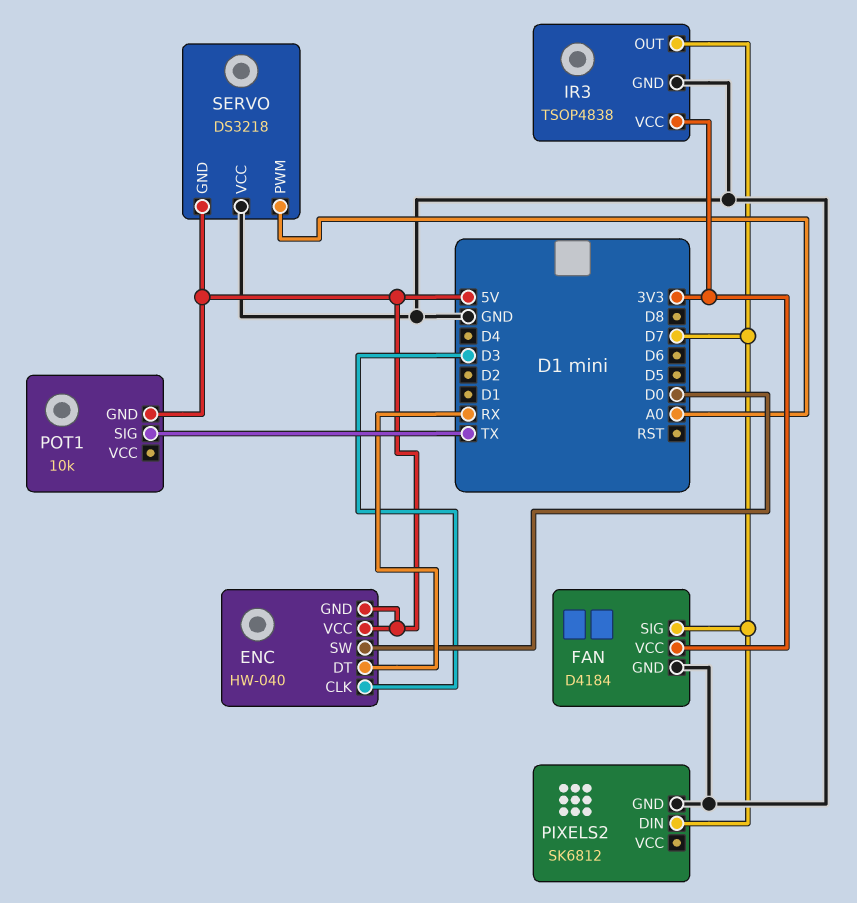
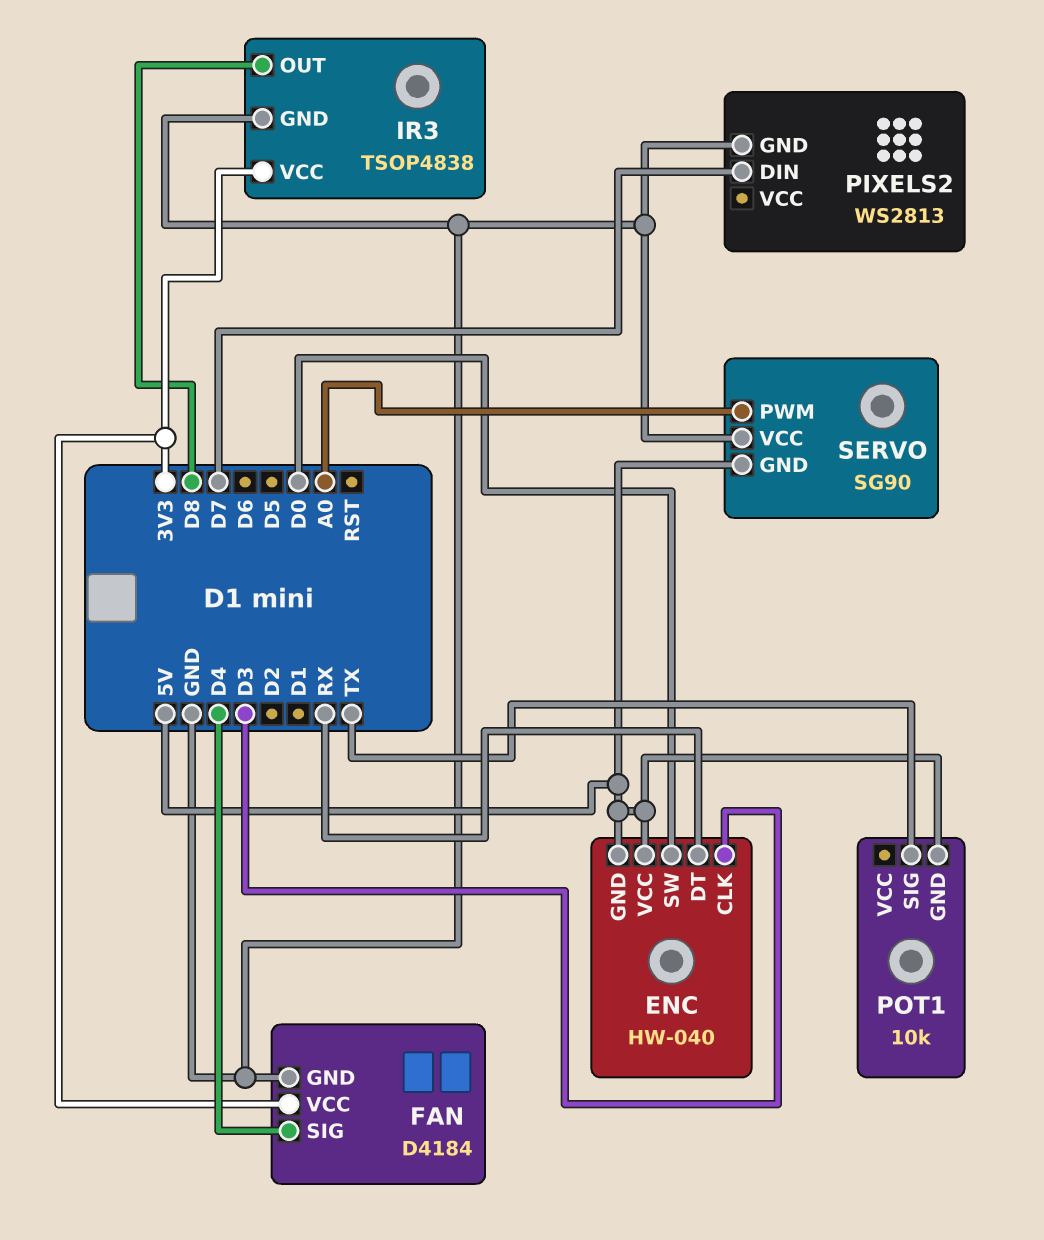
FAN pin SIG: D7 -> D4
IR3 pin OUT: D7 -> D8
PIXELS2: SK6812 -> WS2813
SERVO: DS3218 -> SG90

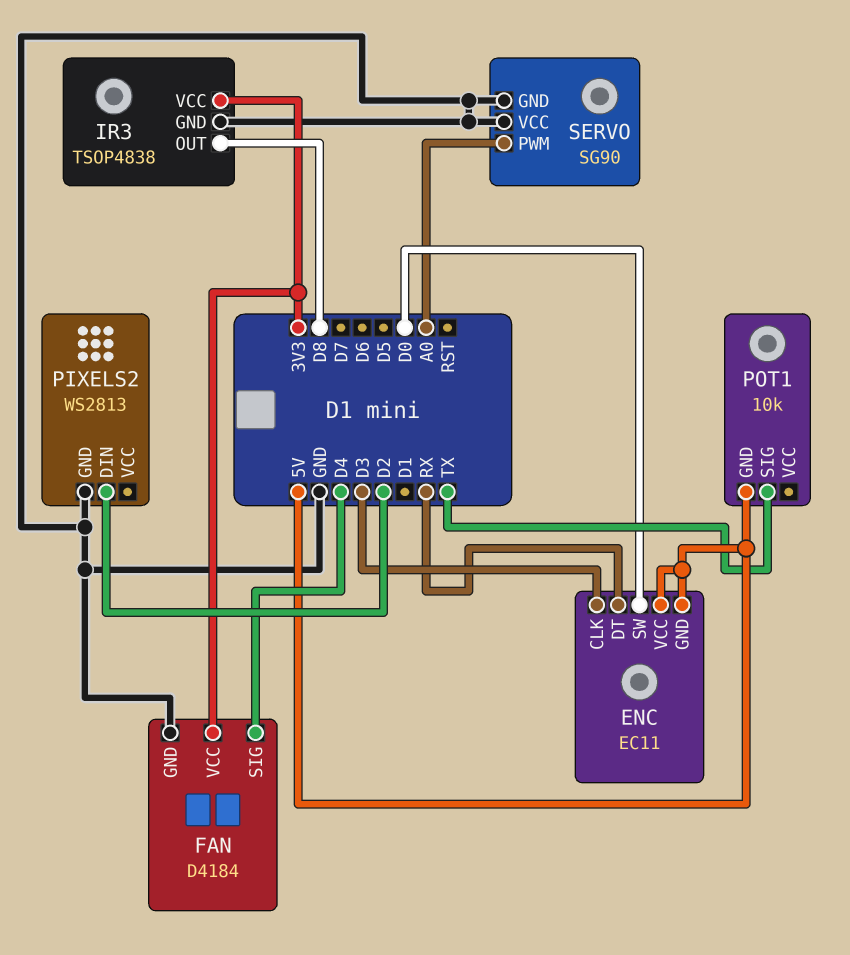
ENC: HW-040 -> EC11
PIXELS2 pin DIN: D7 -> D2
SERVO pin GND: 5V -> GND

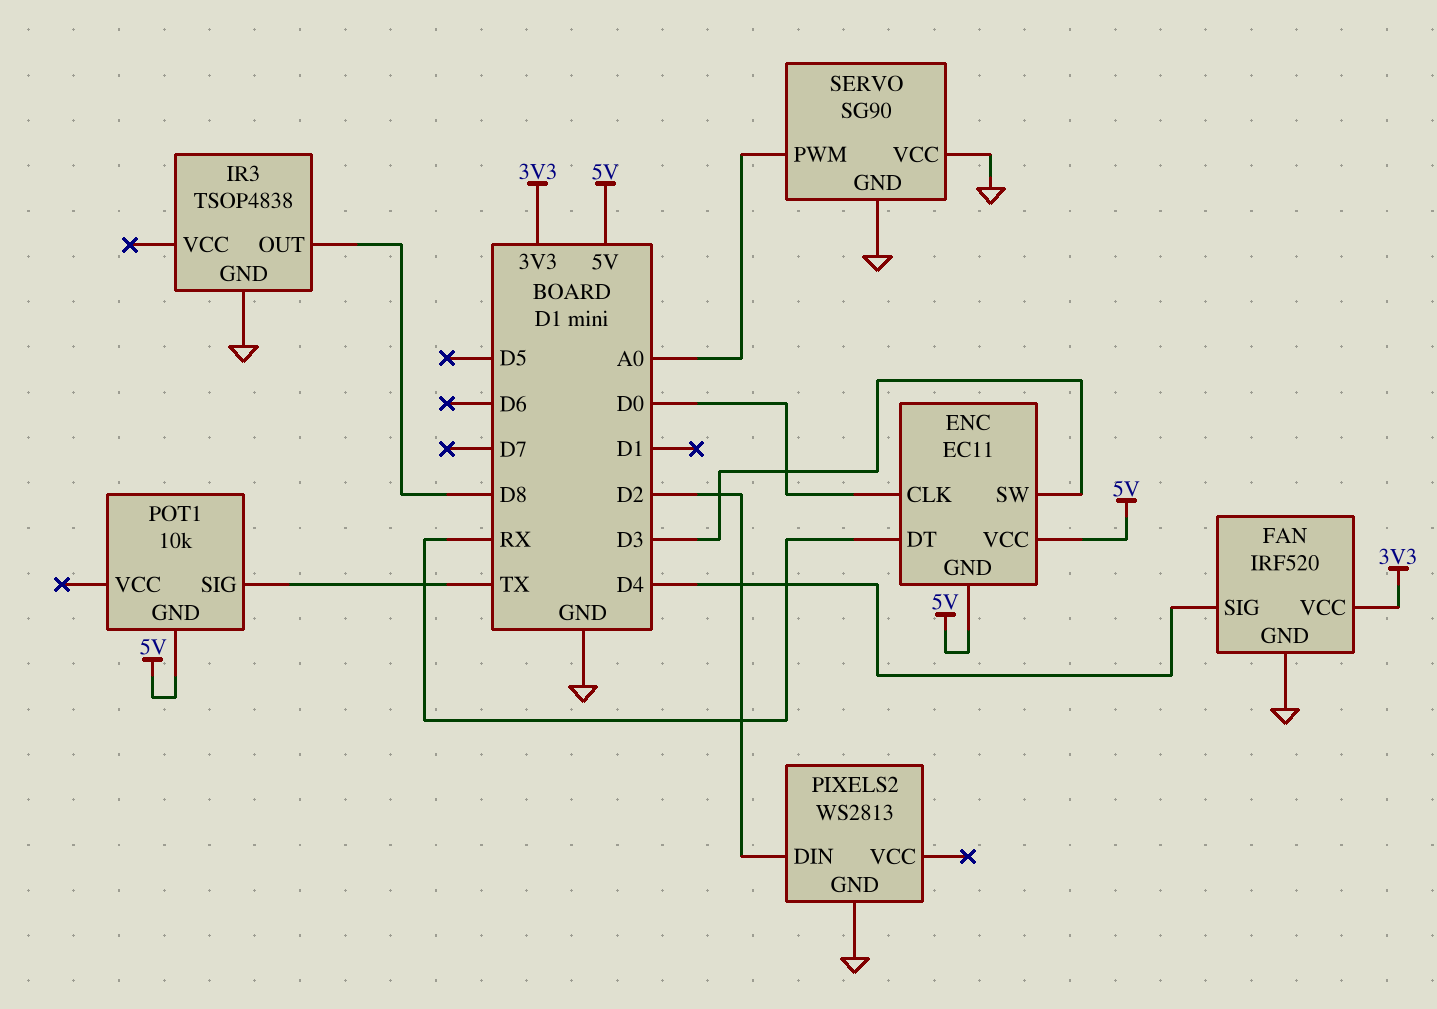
ENC pin CLK: D3 -> D0
ENC pin SW: D0 -> D3
FAN: D4184 -> IRF520
IR3 pin VCC: 3V3 -> none

